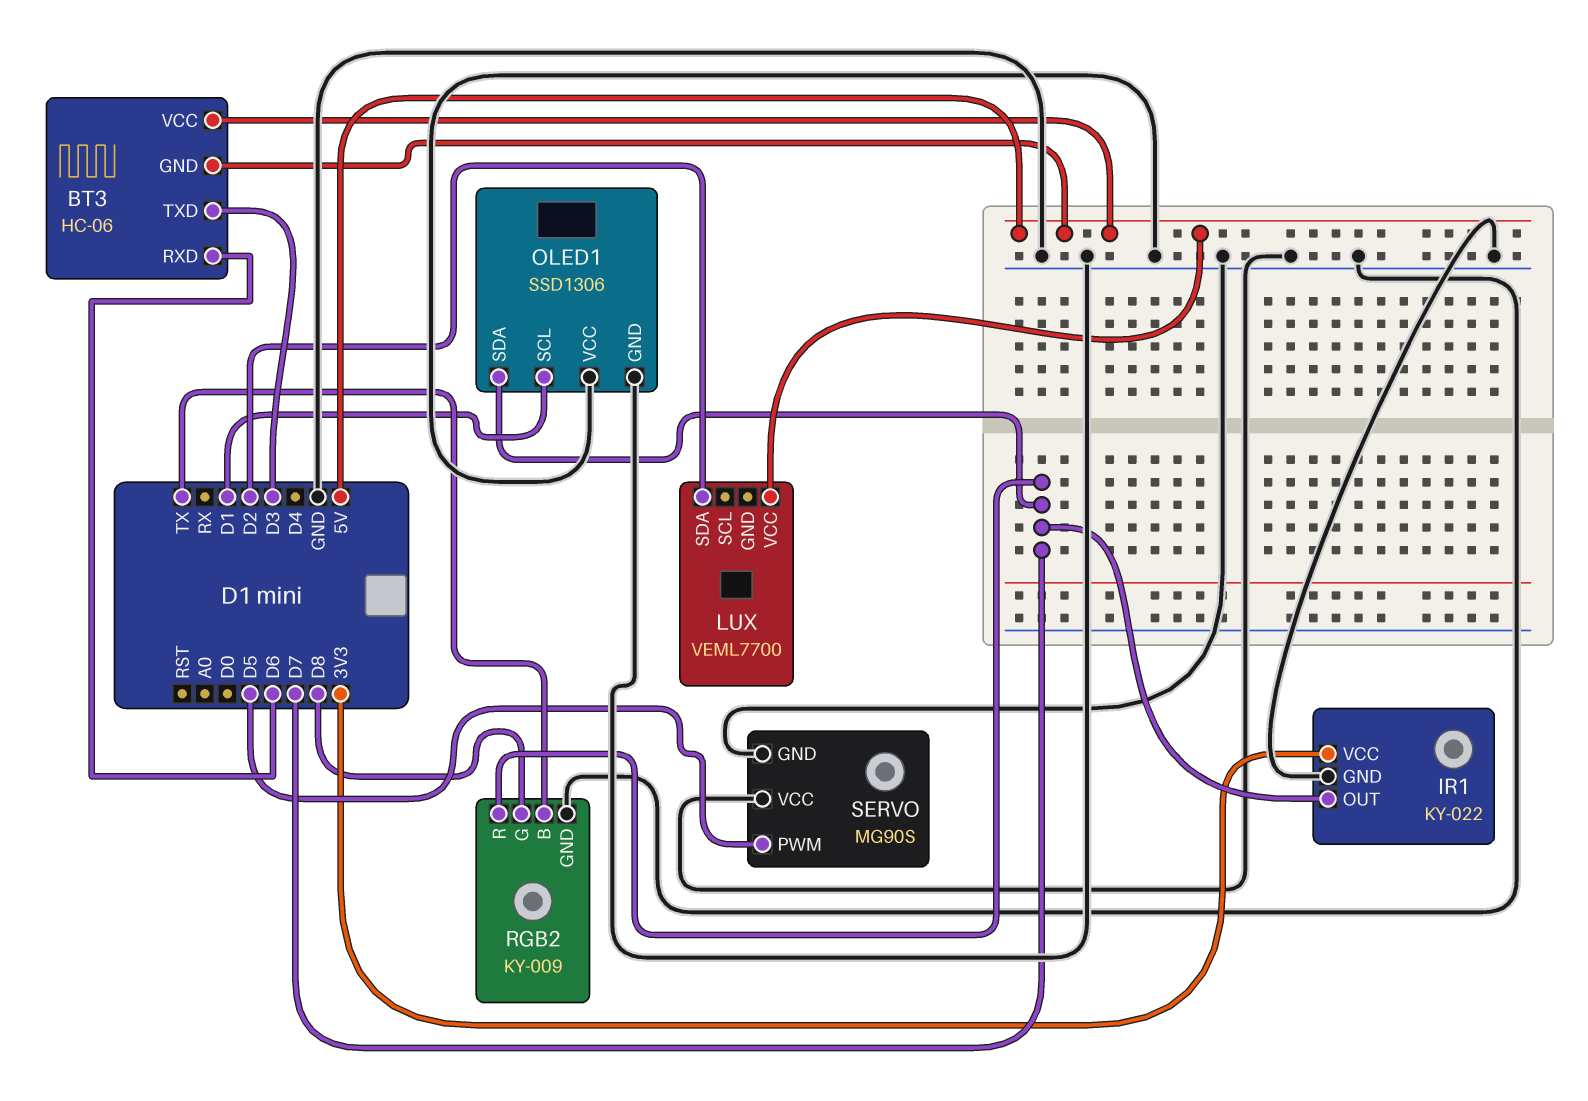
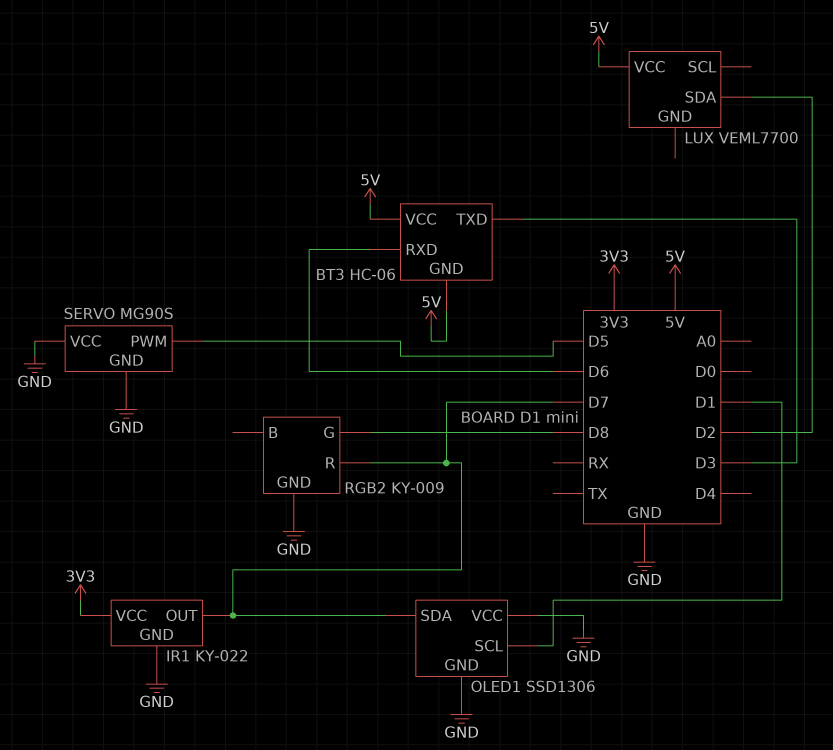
RGB2 pin B: TX -> none

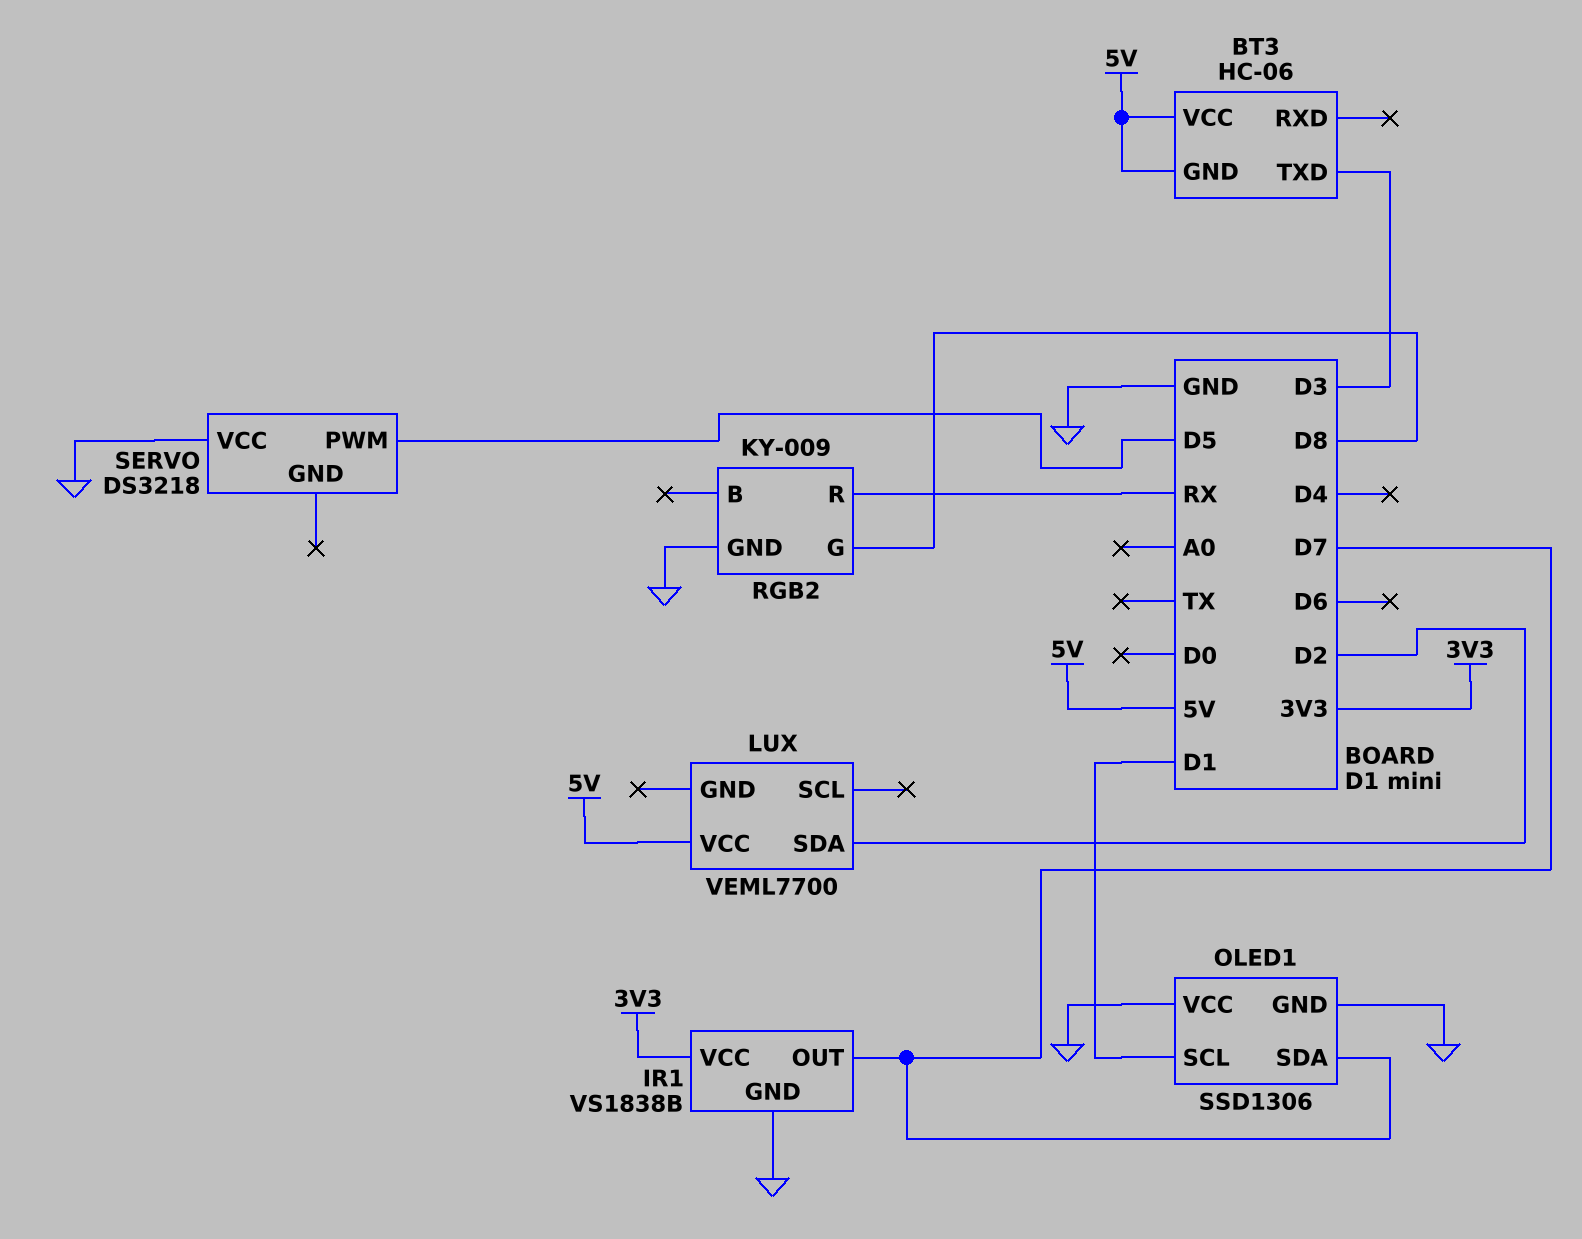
BT3 pin RXD: D6 -> none
IR1: KY-022 -> VS1838B
RGB2 pin R: D7 -> RX
SERVO: MG90S -> DS3218
SERVO pin GND: GND -> none

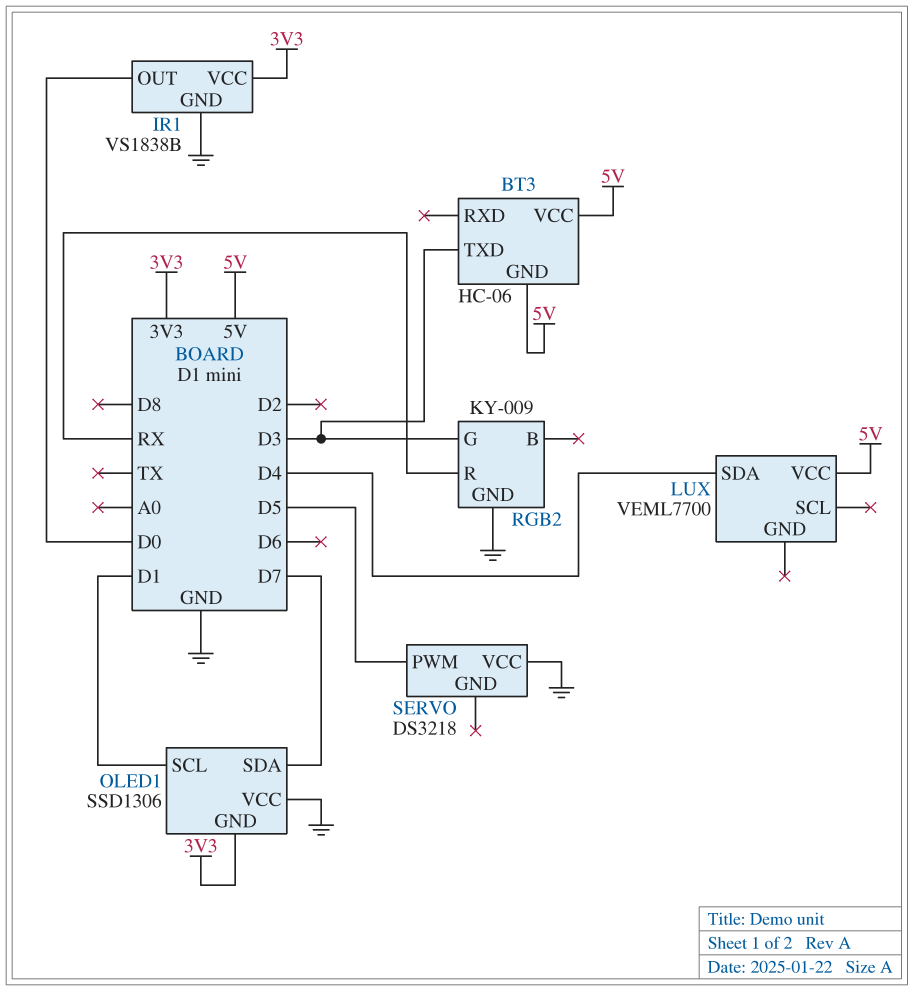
IR1 pin OUT: D7 -> D0
LUX pin SDA: D2 -> D4
OLED1 pin GND: GND -> 3V3
RGB2 pin G: D8 -> D3

